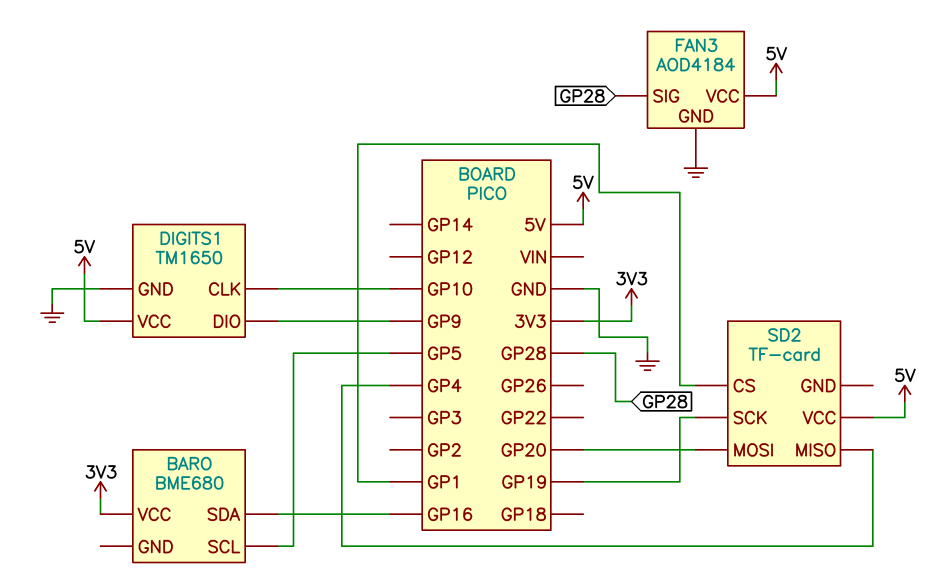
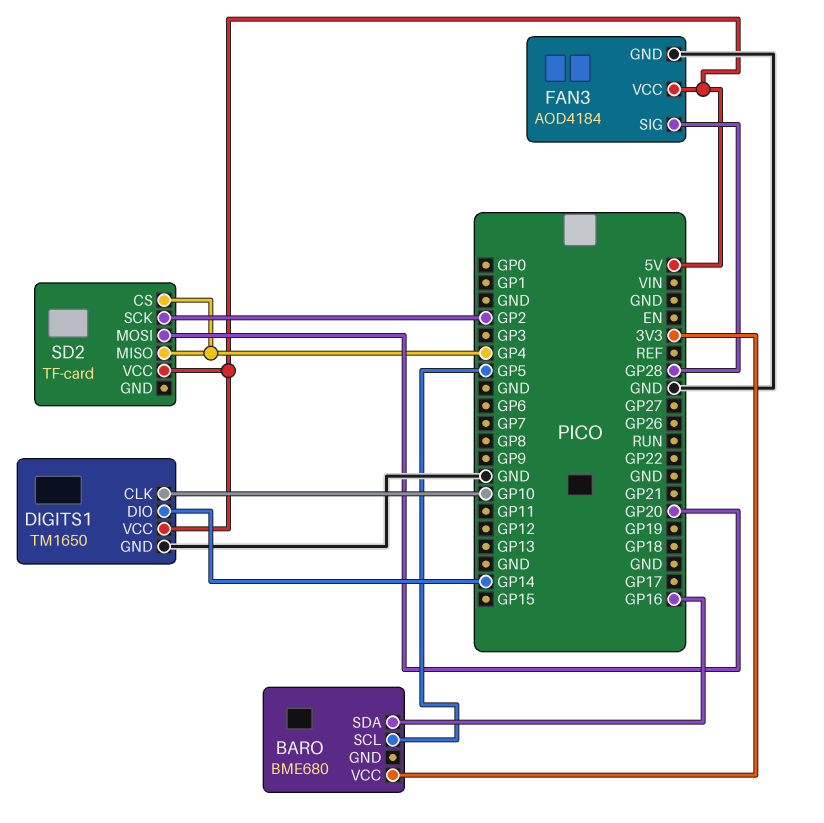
DIGITS1 pin DIO: GP9 -> GP14
SD2 pin CS: GP1 -> GP4
SD2 pin SCK: GP19 -> GP2

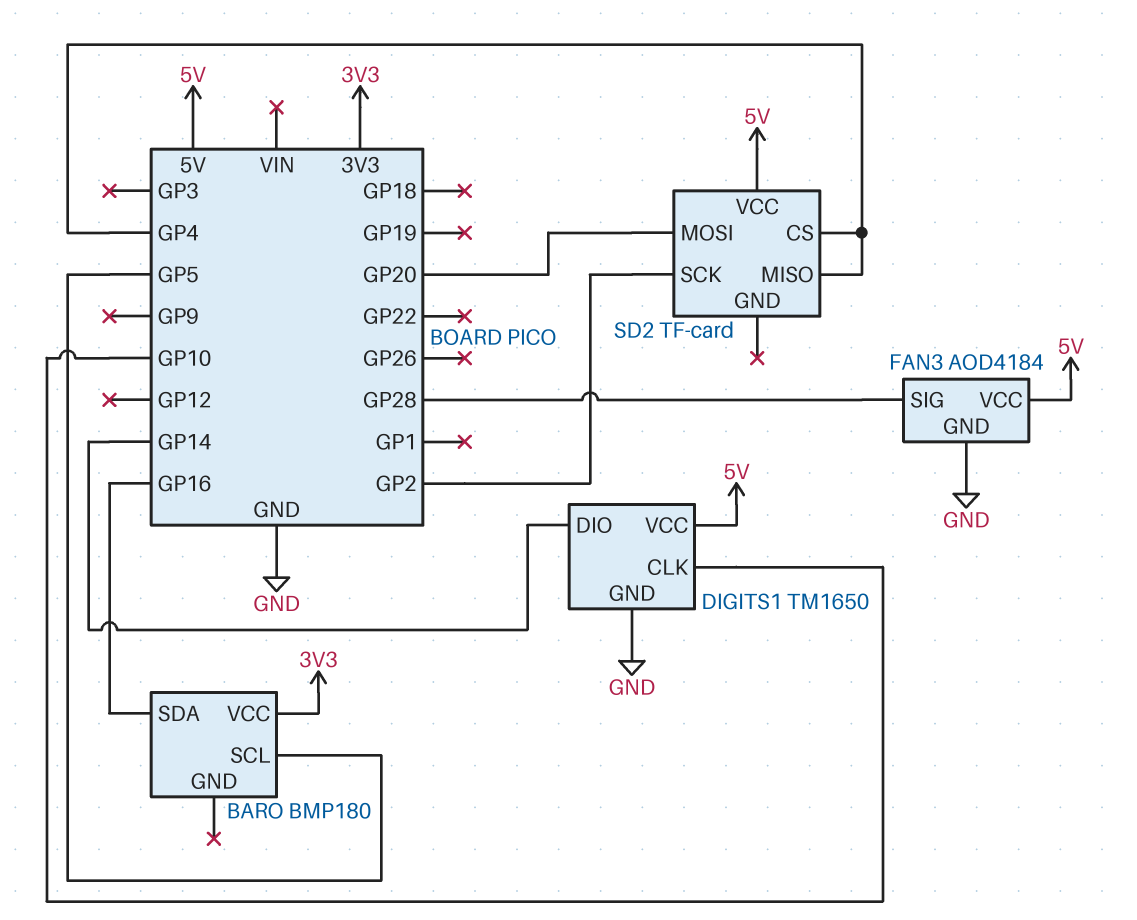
BARO: BME680 -> BMP180

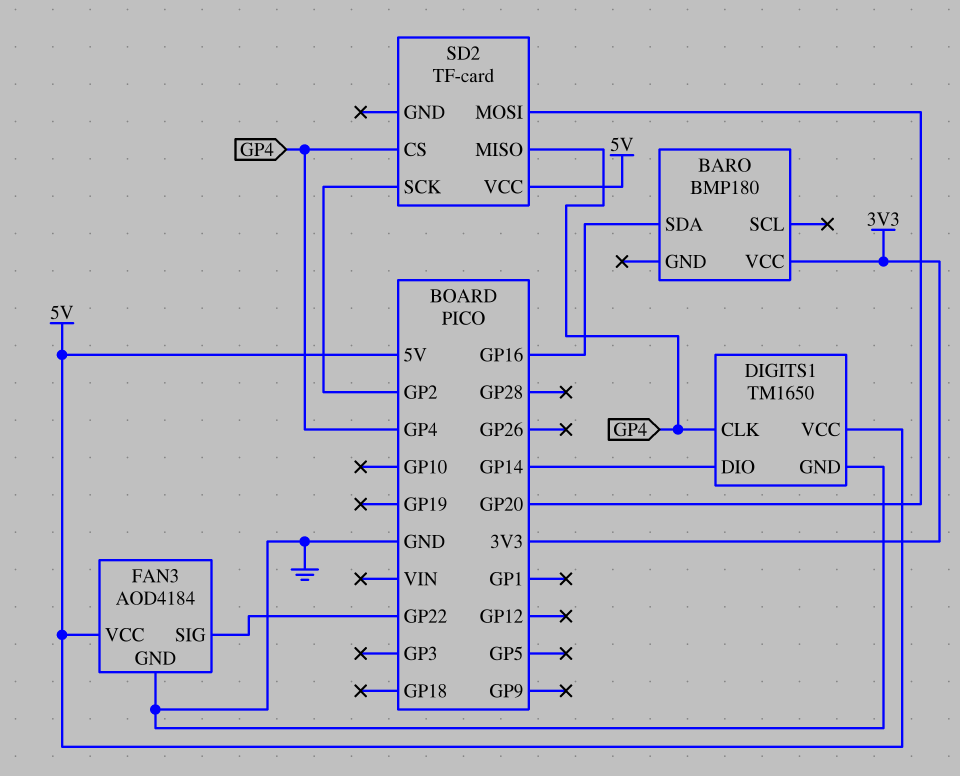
BARO pin SCL: GP5 -> none
DIGITS1 pin CLK: GP10 -> GP4
FAN3 pin SIG: GP28 -> GP22

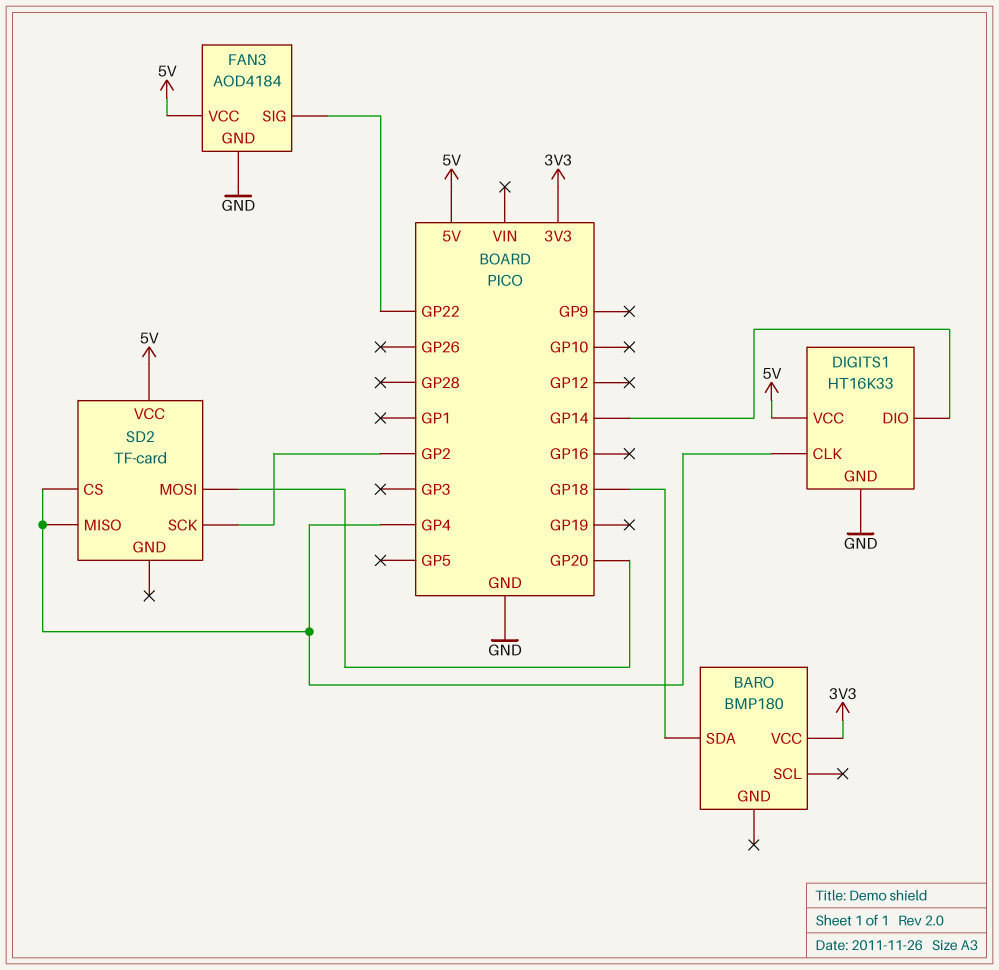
BARO pin SDA: GP16 -> GP18
DIGITS1: TM1650 -> HT16K33

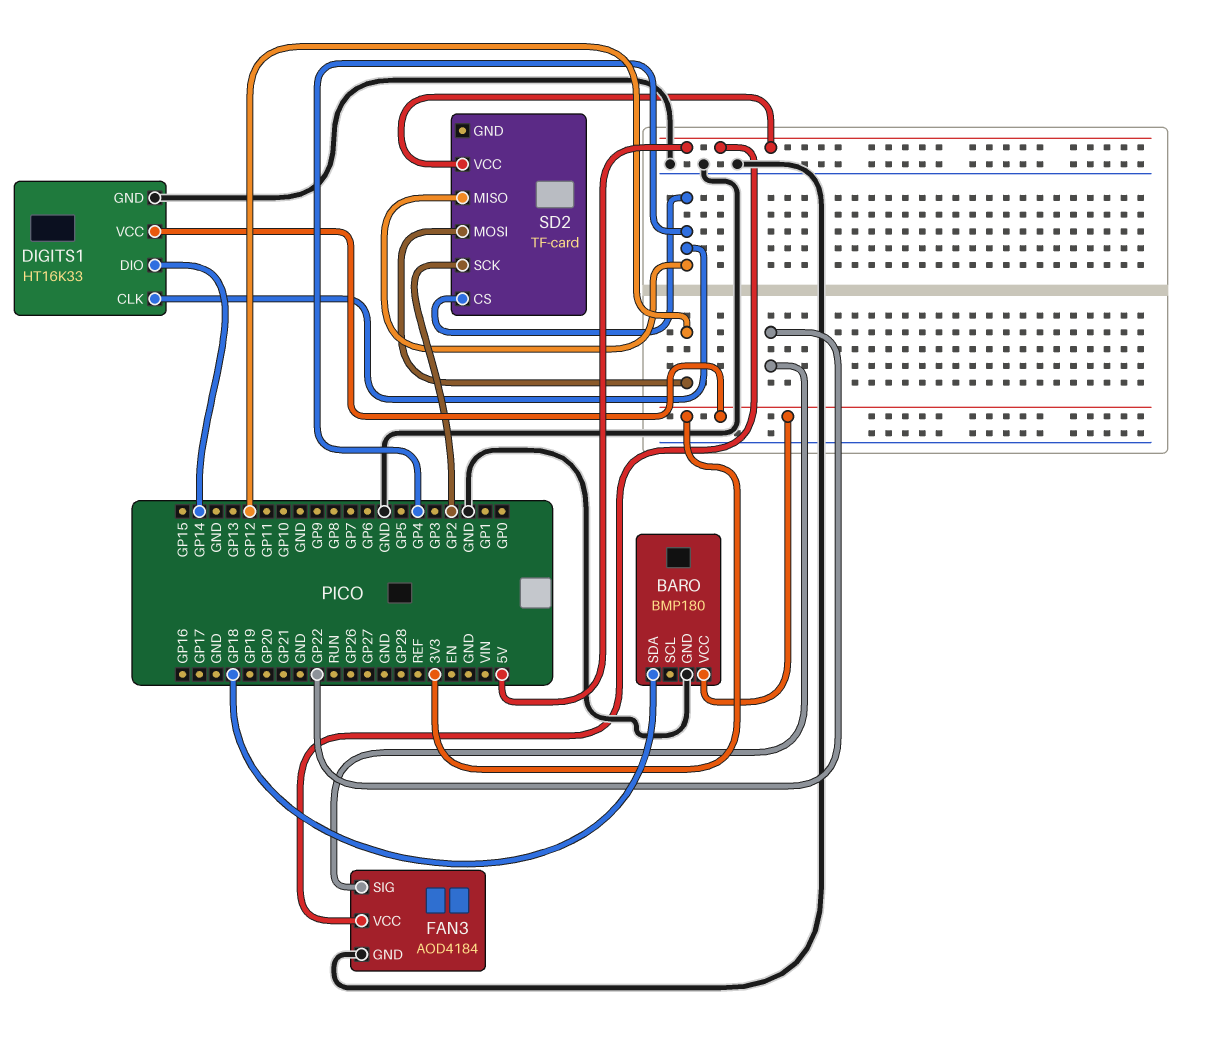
BARO pin GND: none -> GND
DIGITS1 pin VCC: 5V -> 3V3
SD2 pin MOSI: GP20 -> GP12

